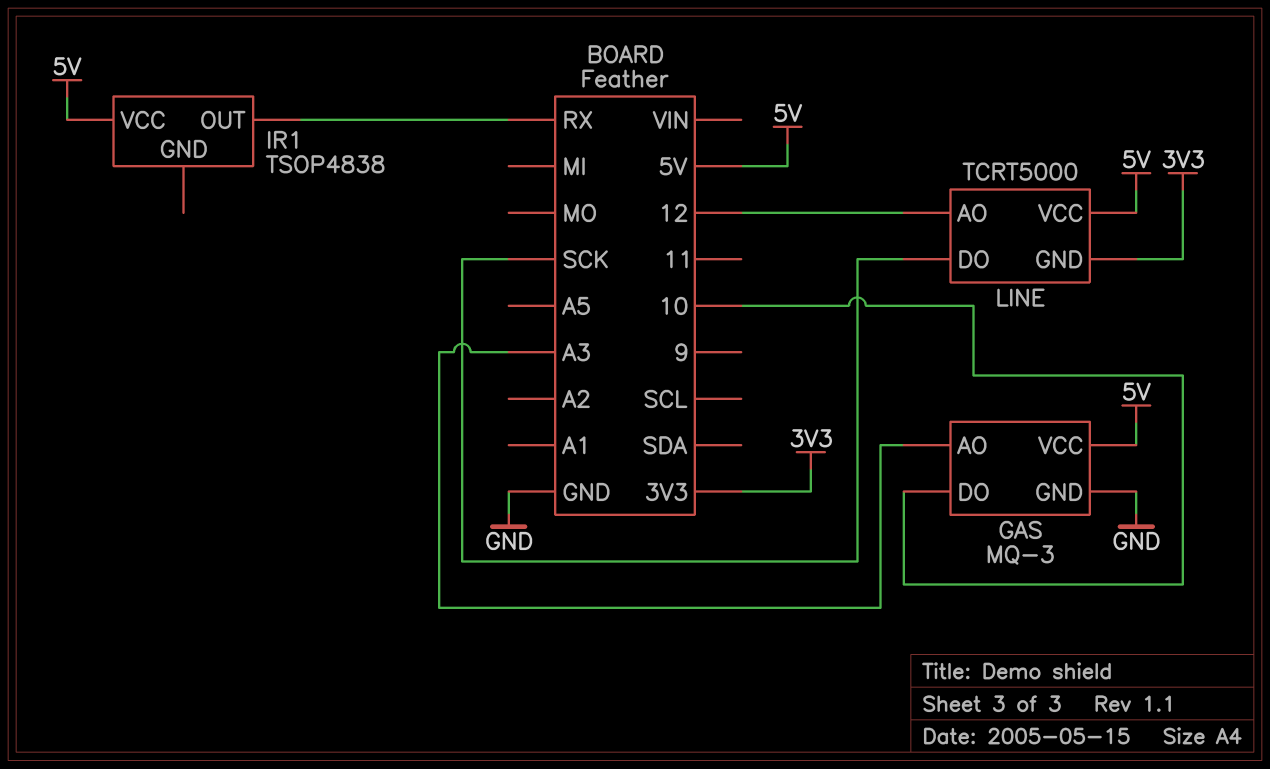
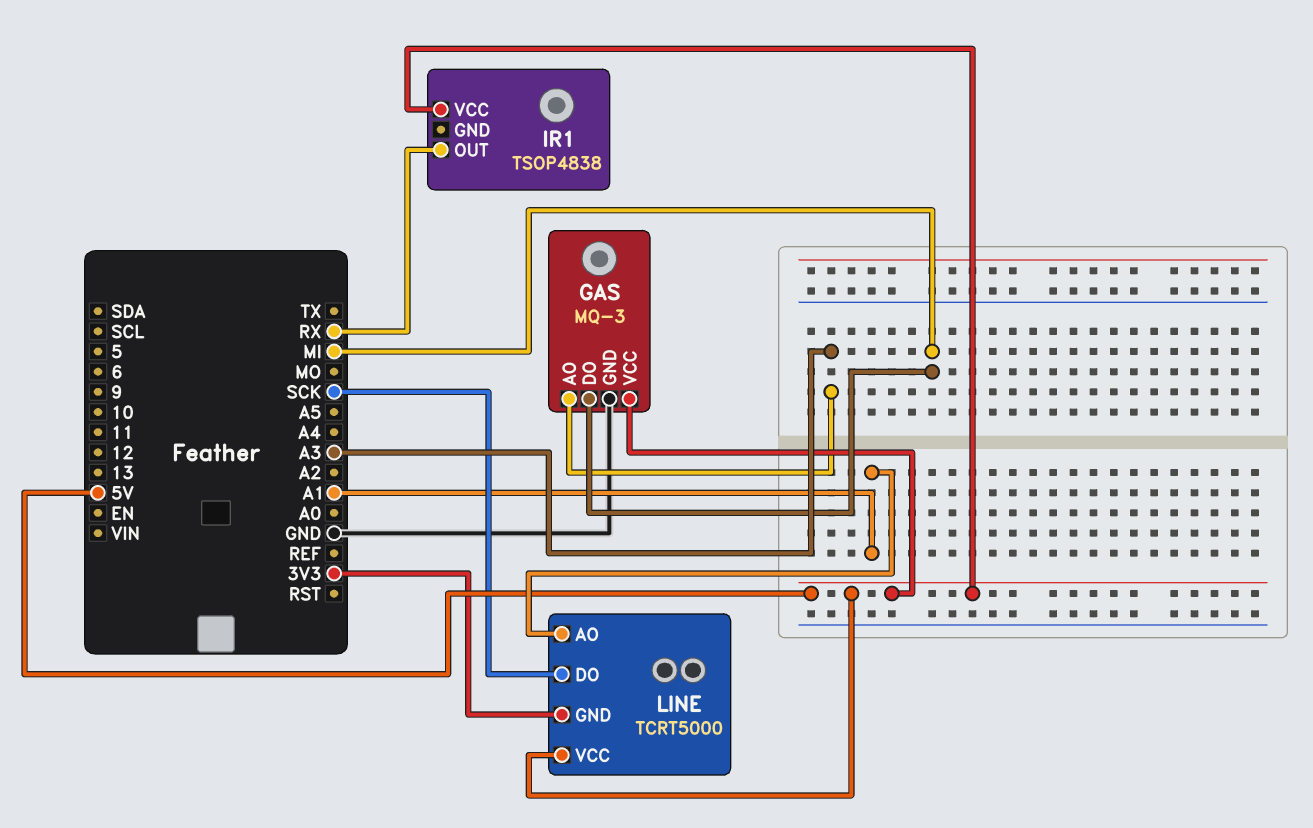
GAS pin DO: 10 -> MI
LINE pin AO: 12 -> A1

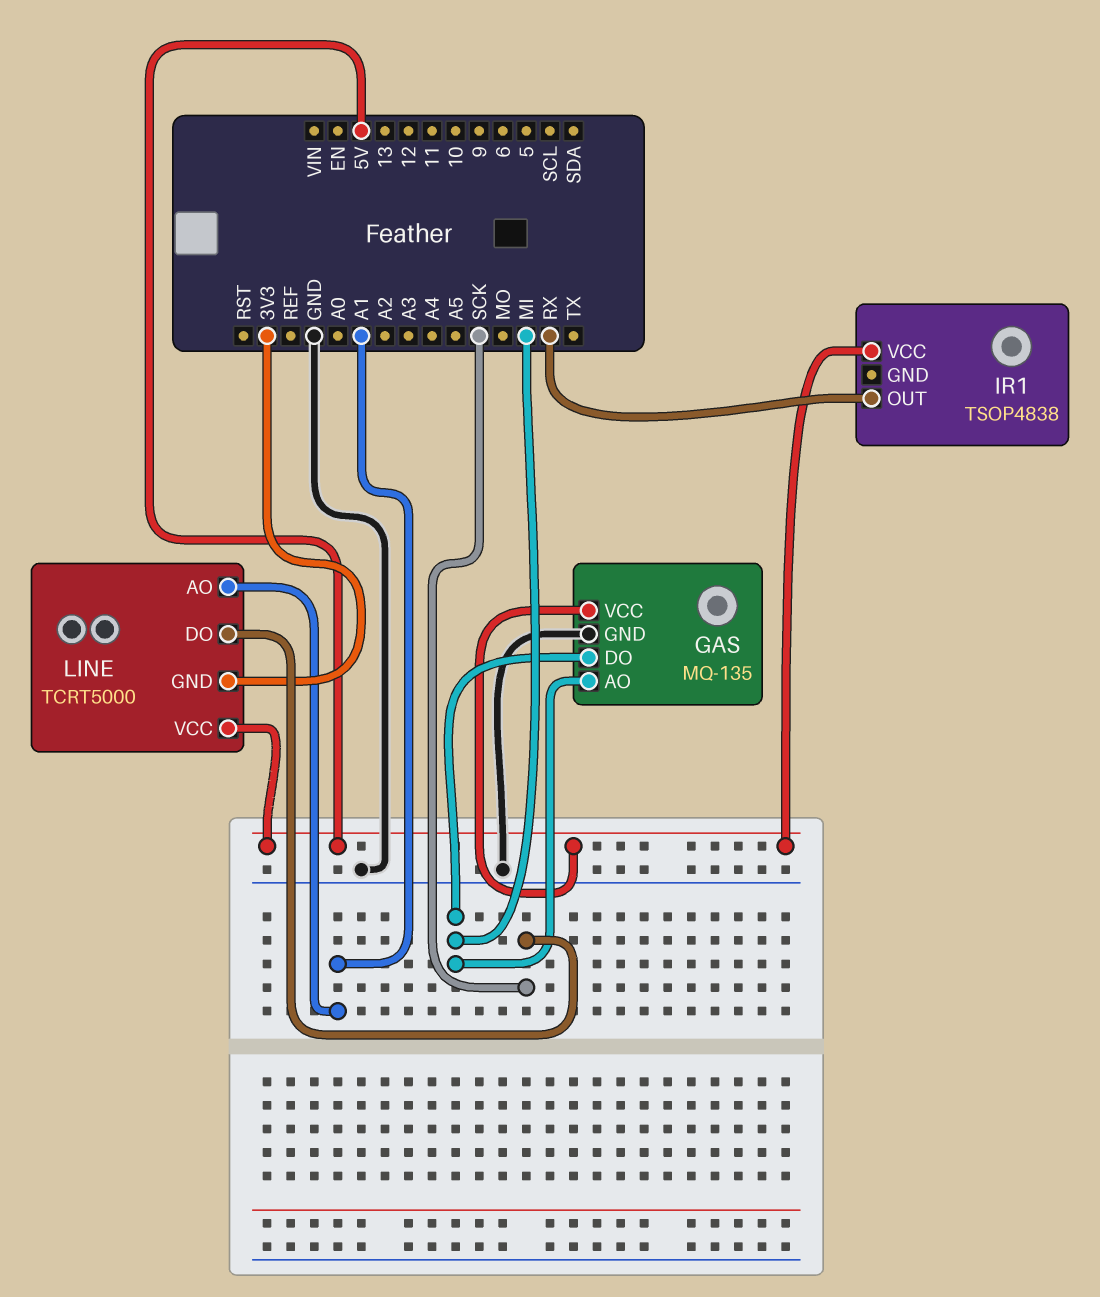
GAS: MQ-3 -> MQ-135
GAS pin AO: A3 -> MI

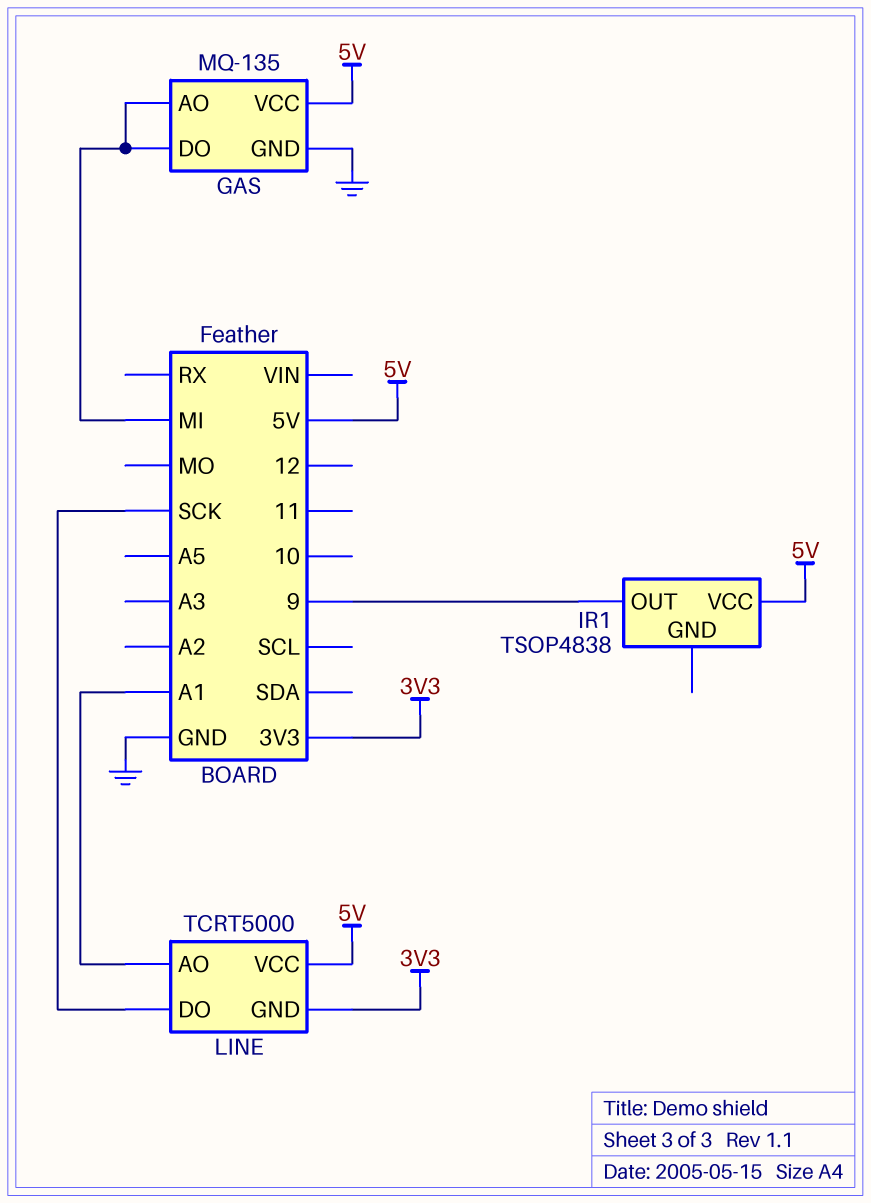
IR1 pin OUT: RX -> 9

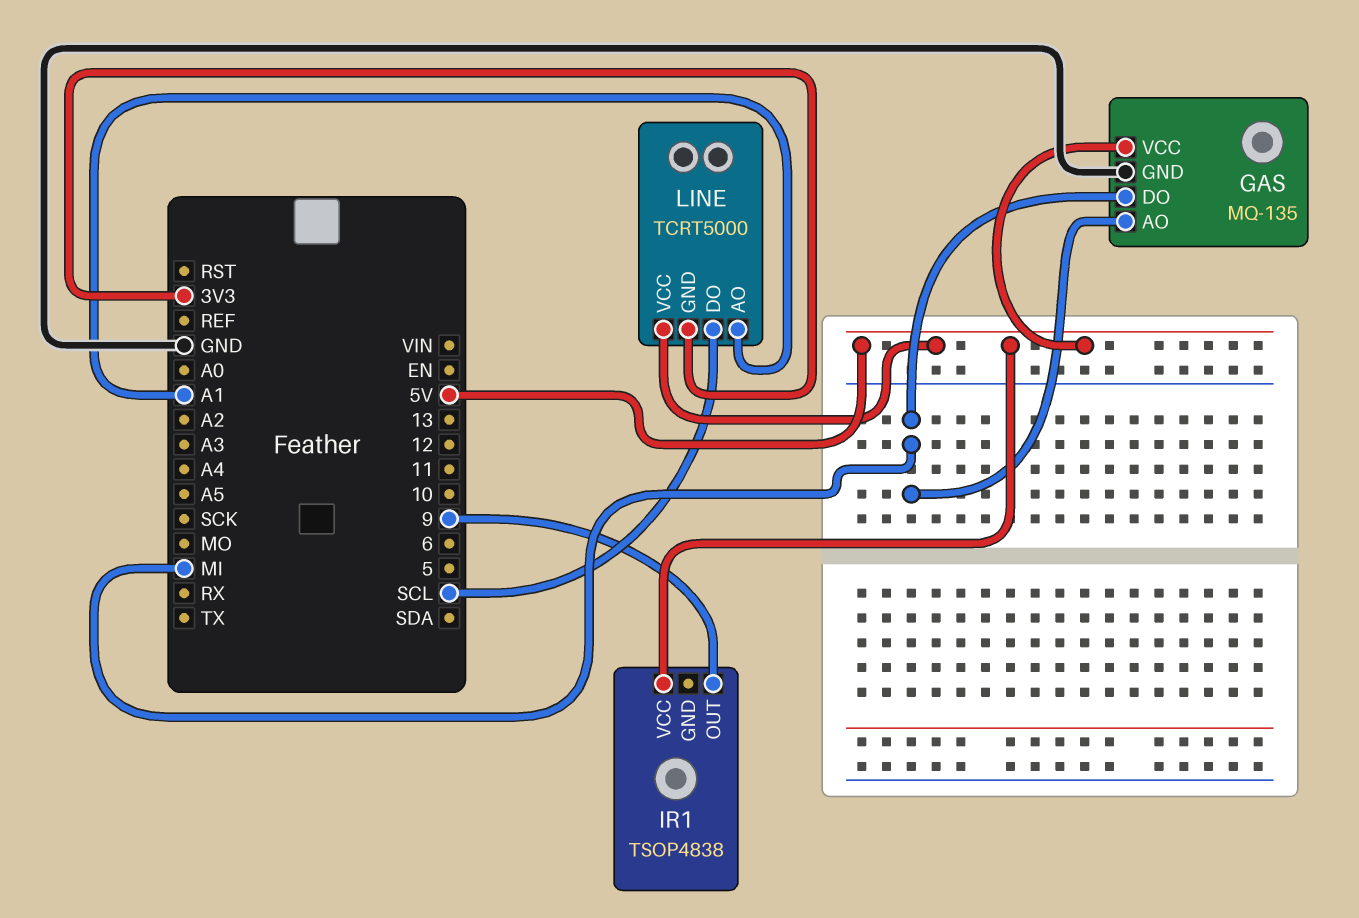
LINE pin DO: SCK -> SCL

